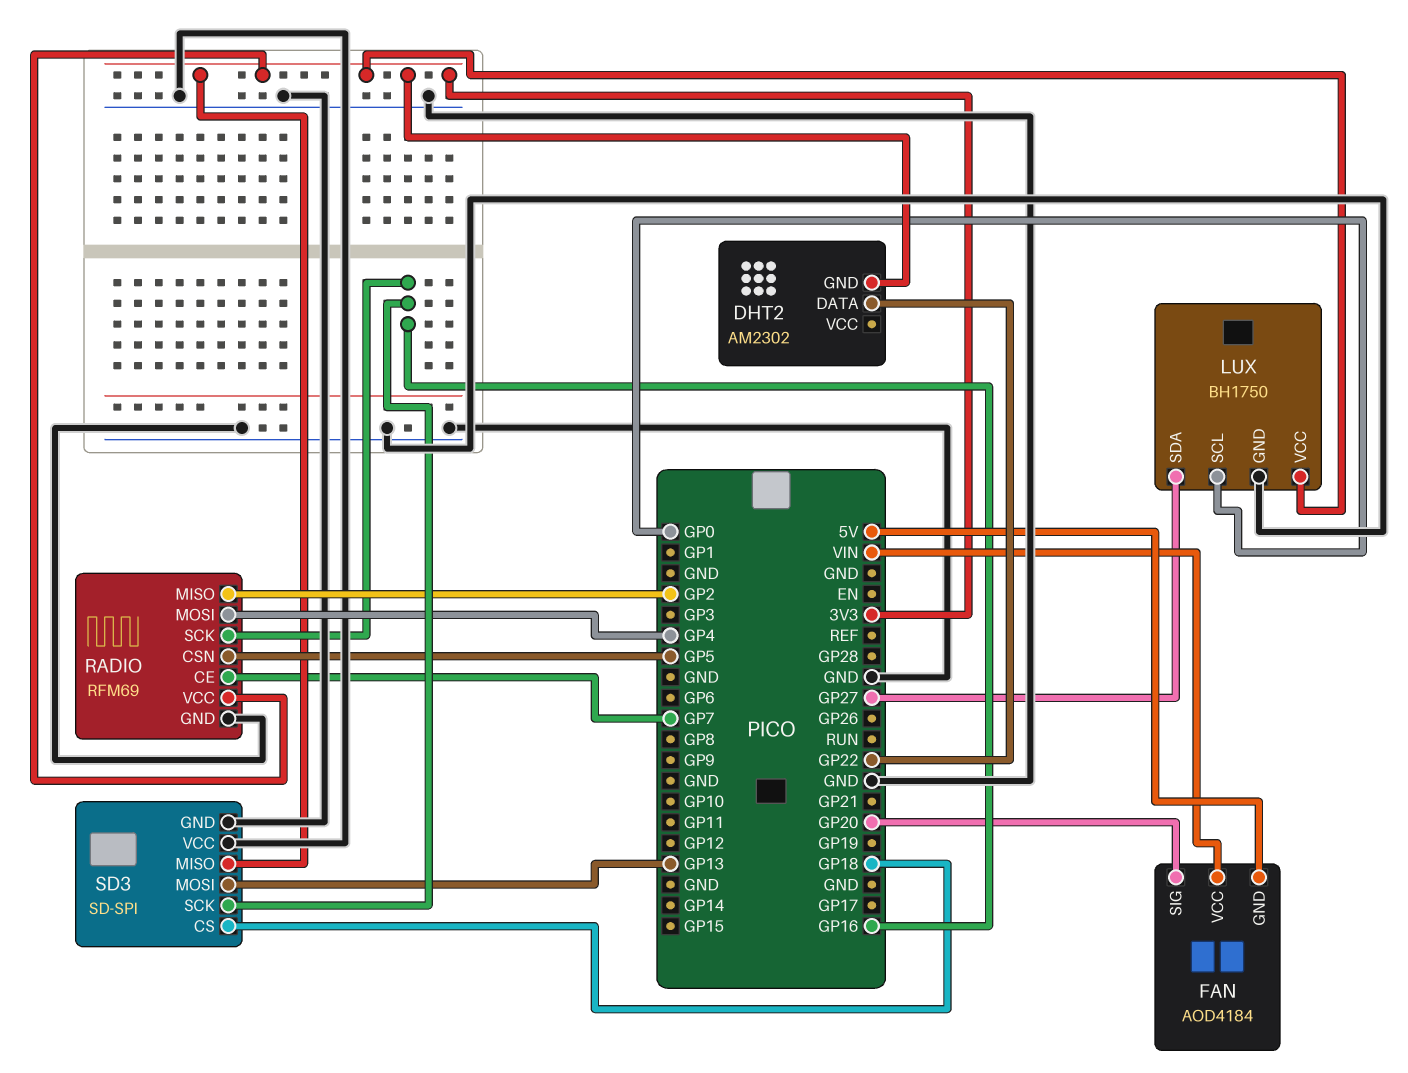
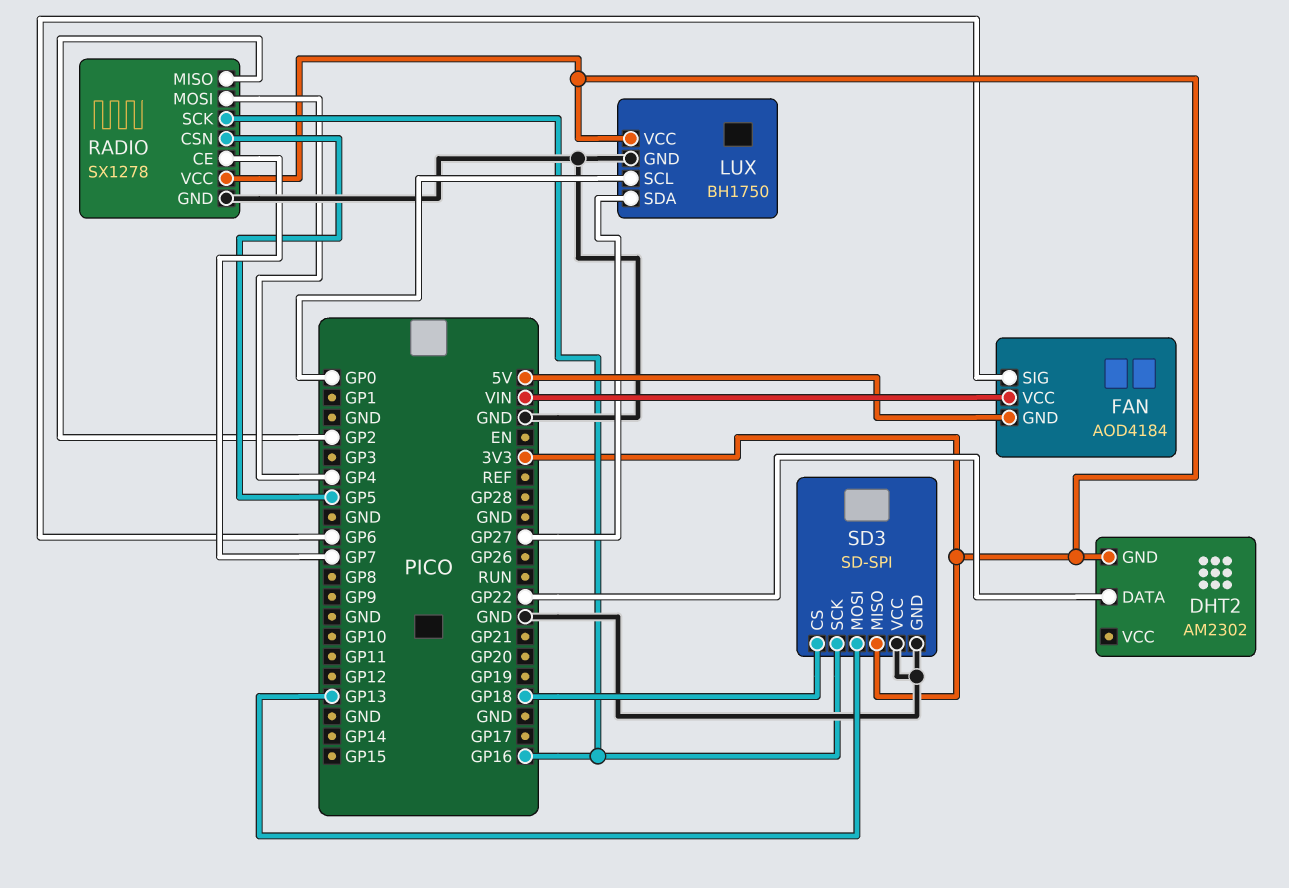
FAN pin SIG: GP20 -> GP6
RADIO: RFM69 -> SX1278

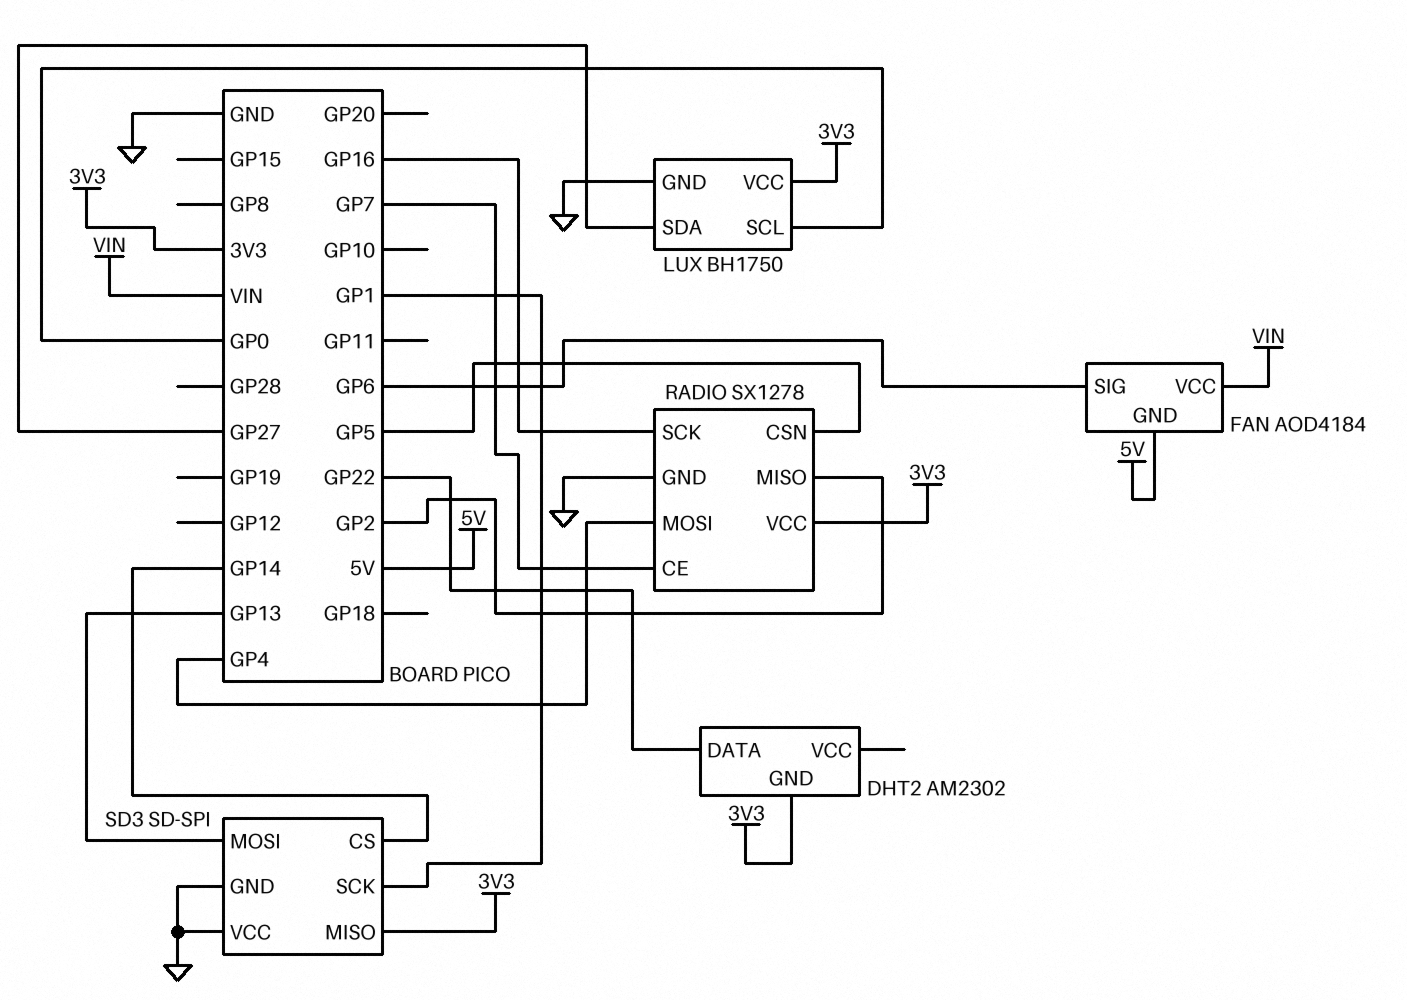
SD3 pin CS: GP18 -> GP14
SD3 pin SCK: GP16 -> GP1

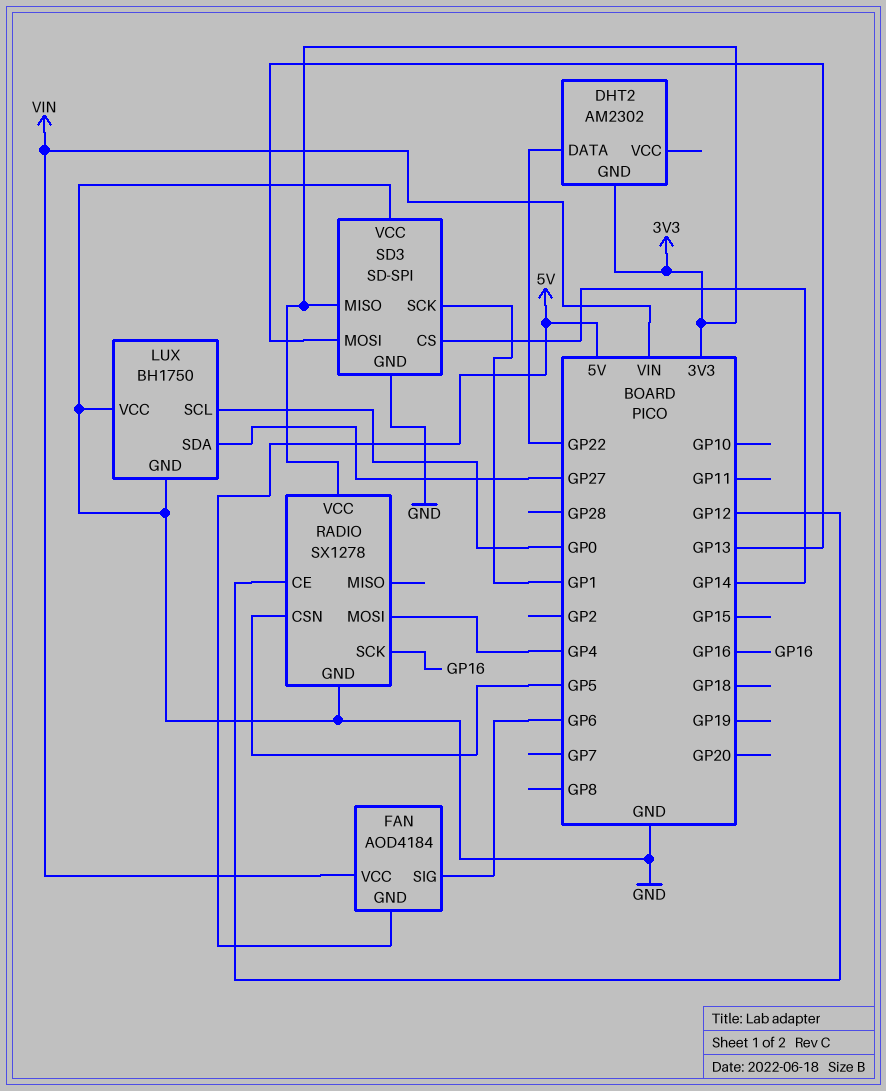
LUX pin VCC: 3V3 -> GND
RADIO pin CE: GP7 -> GP12
RADIO pin MISO: GP2 -> none

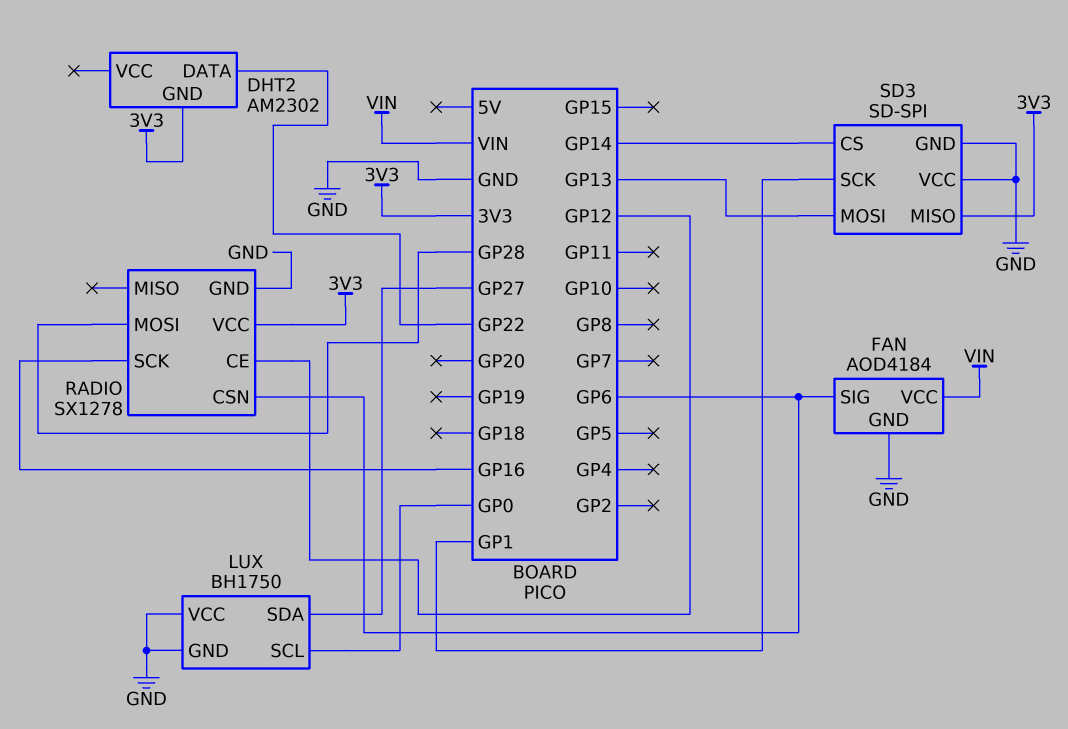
FAN pin GND: 5V -> GND
RADIO pin CSN: GP5 -> GP6
RADIO pin MOSI: GP4 -> GP28

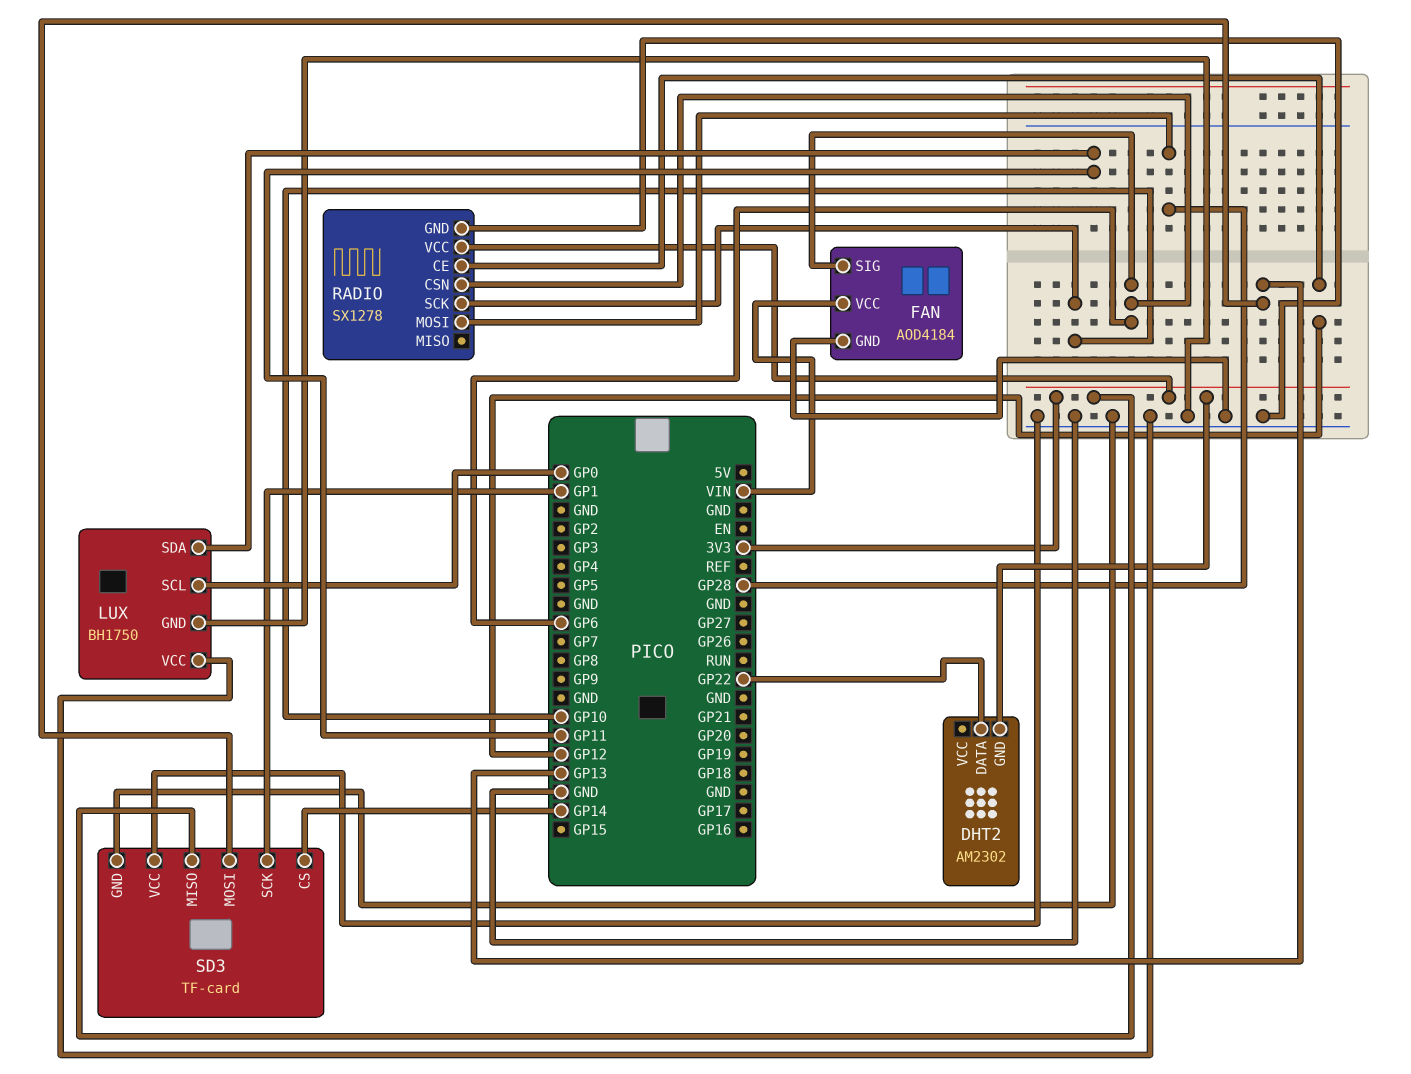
LUX pin SDA: GP27 -> GP11
RADIO pin SCK: GP16 -> GP10
SD3: SD-SPI -> TF-card

